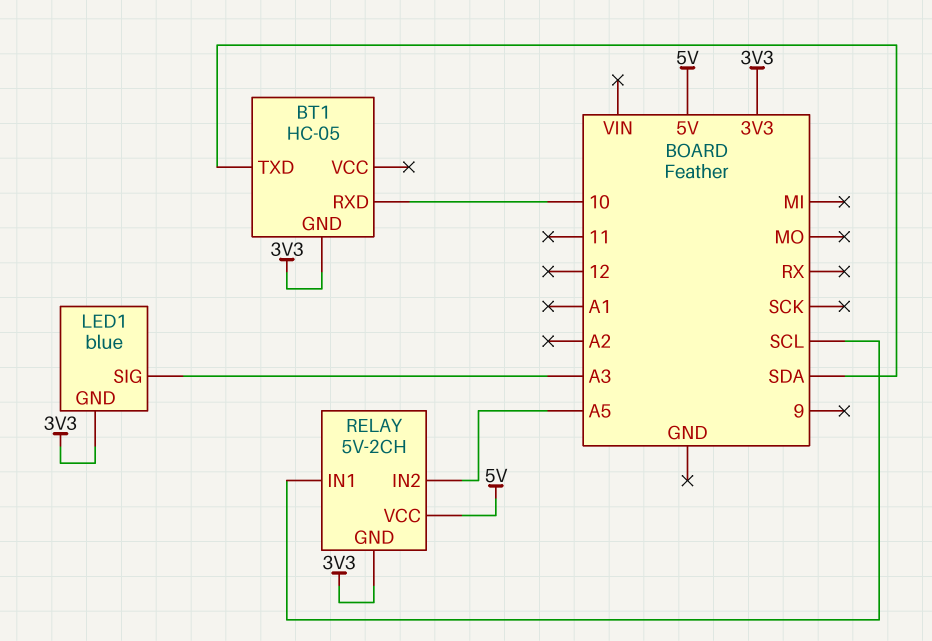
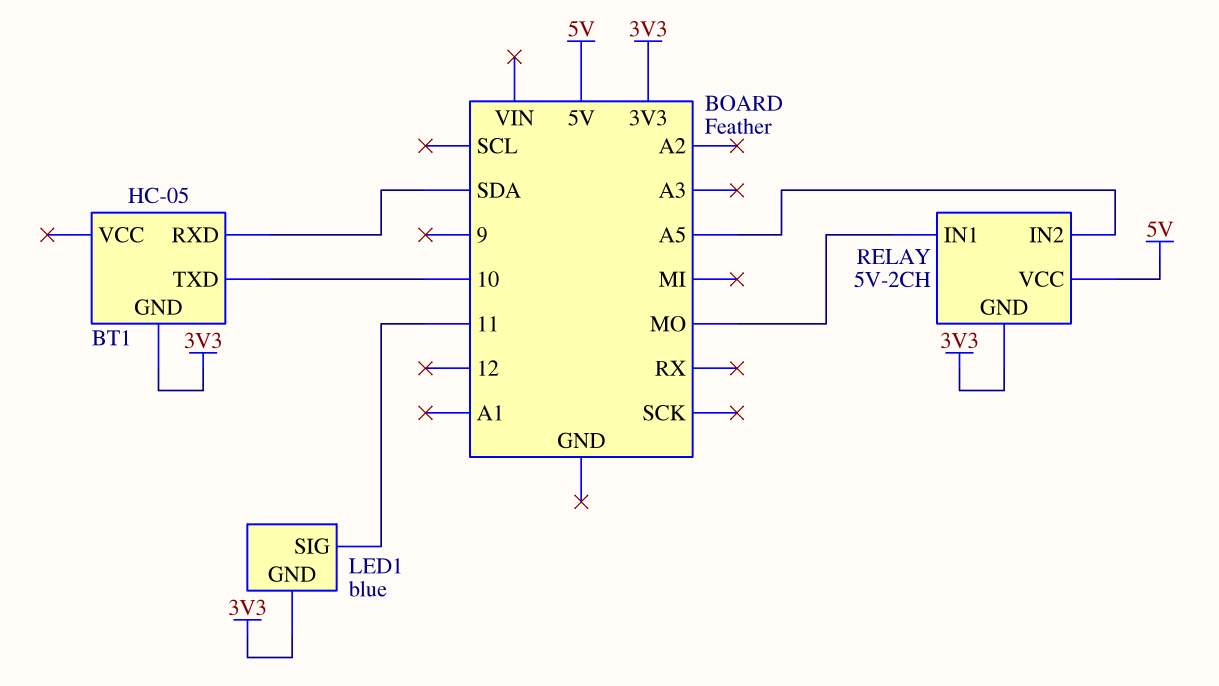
BT1 pin RXD: 10 -> SDA
BT1 pin TXD: SDA -> 10
LED1 pin SIG: A3 -> 11
RELAY pin IN1: SCL -> MO

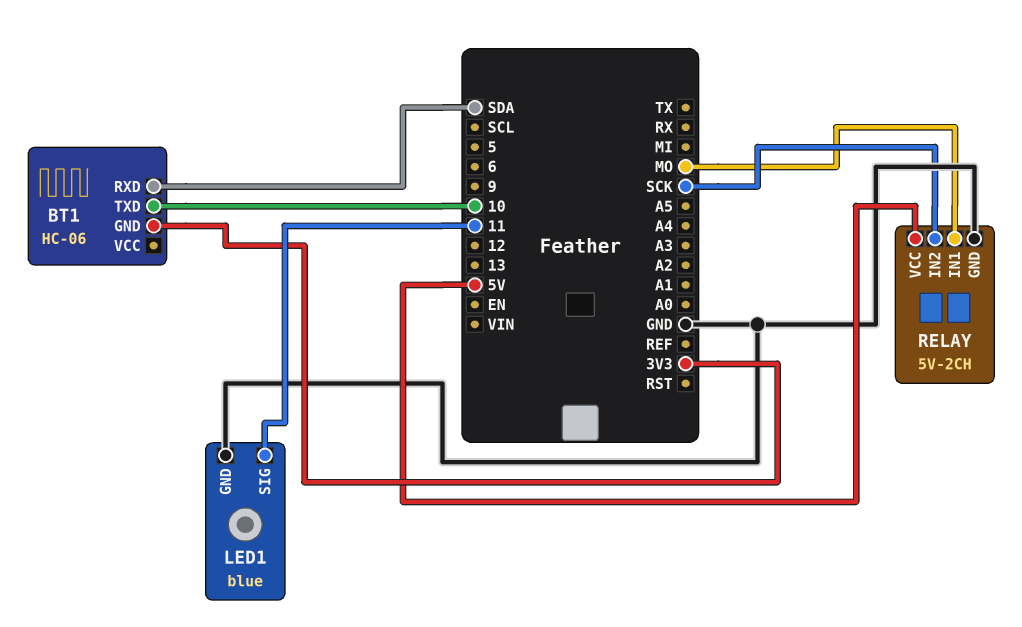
BT1: HC-05 -> HC-06
LED1 pin GND: 3V3 -> GND
RELAY pin GND: 3V3 -> GND
RELAY pin IN2: A5 -> SCK

